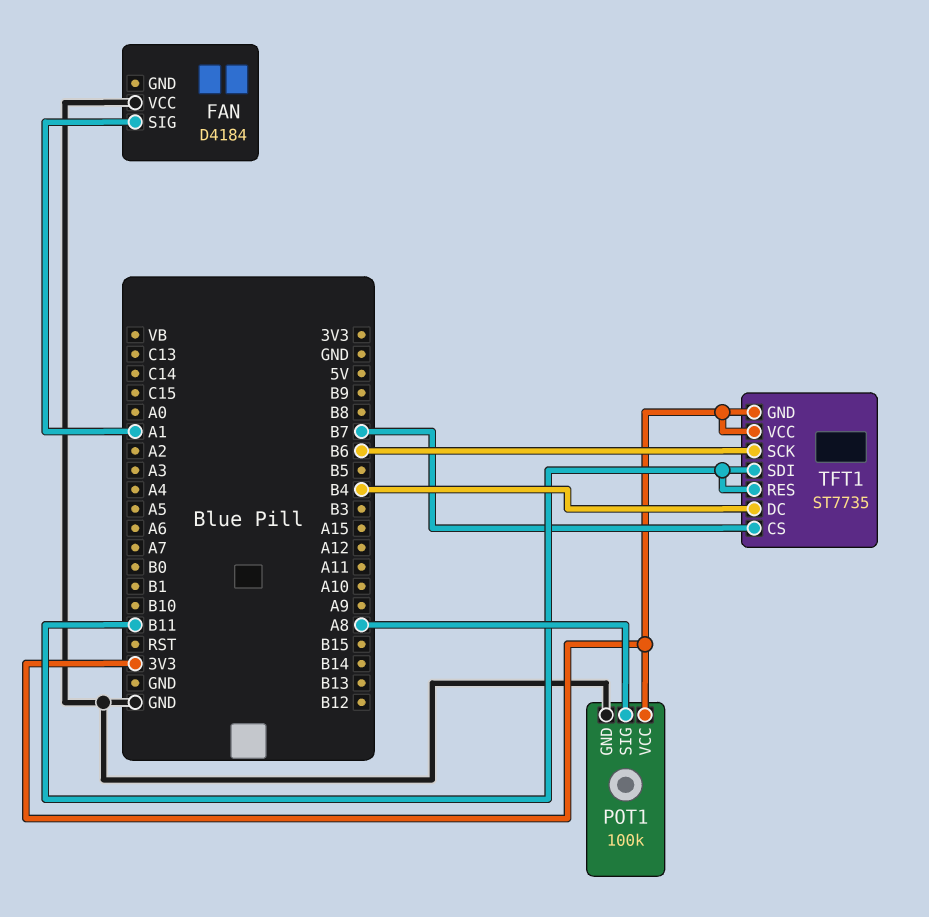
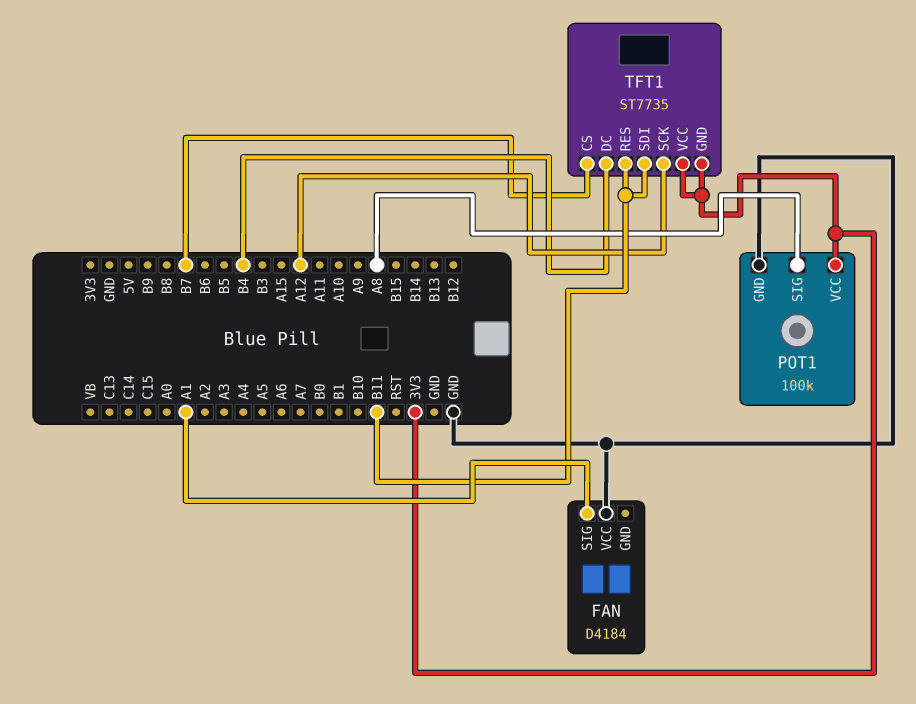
TFT1 pin SCK: B6 -> A12

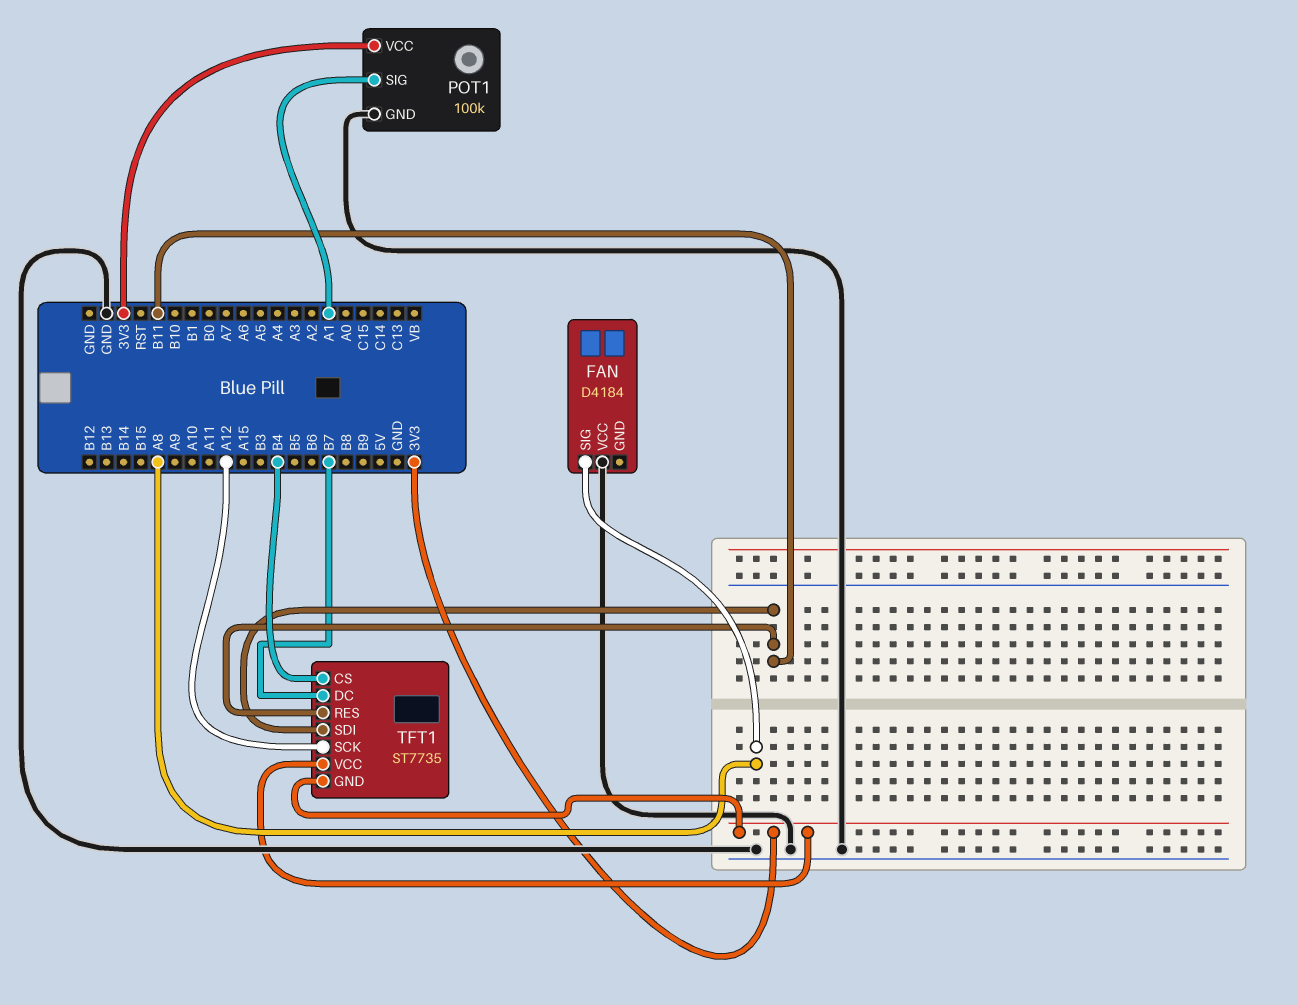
FAN pin SIG: A1 -> A8
POT1 pin SIG: A8 -> A1
TFT1 pin CS: B7 -> B4
TFT1 pin DC: B4 -> B7

